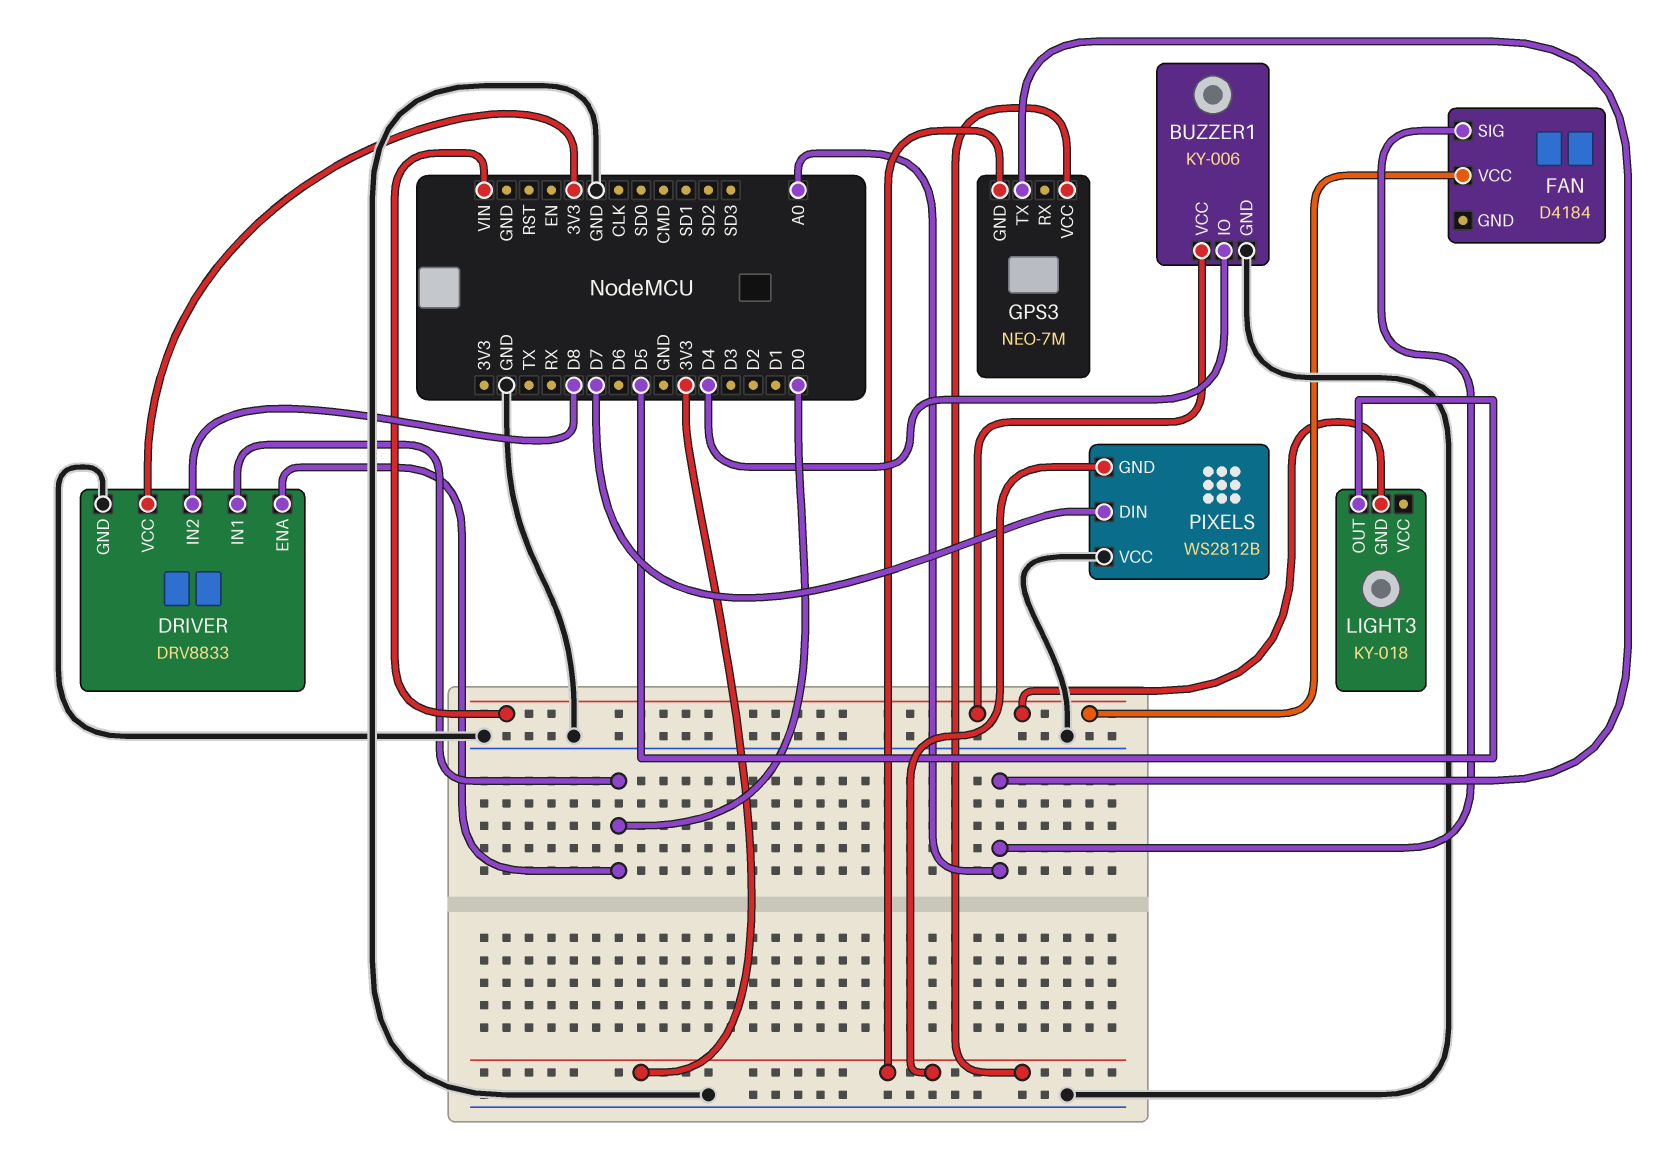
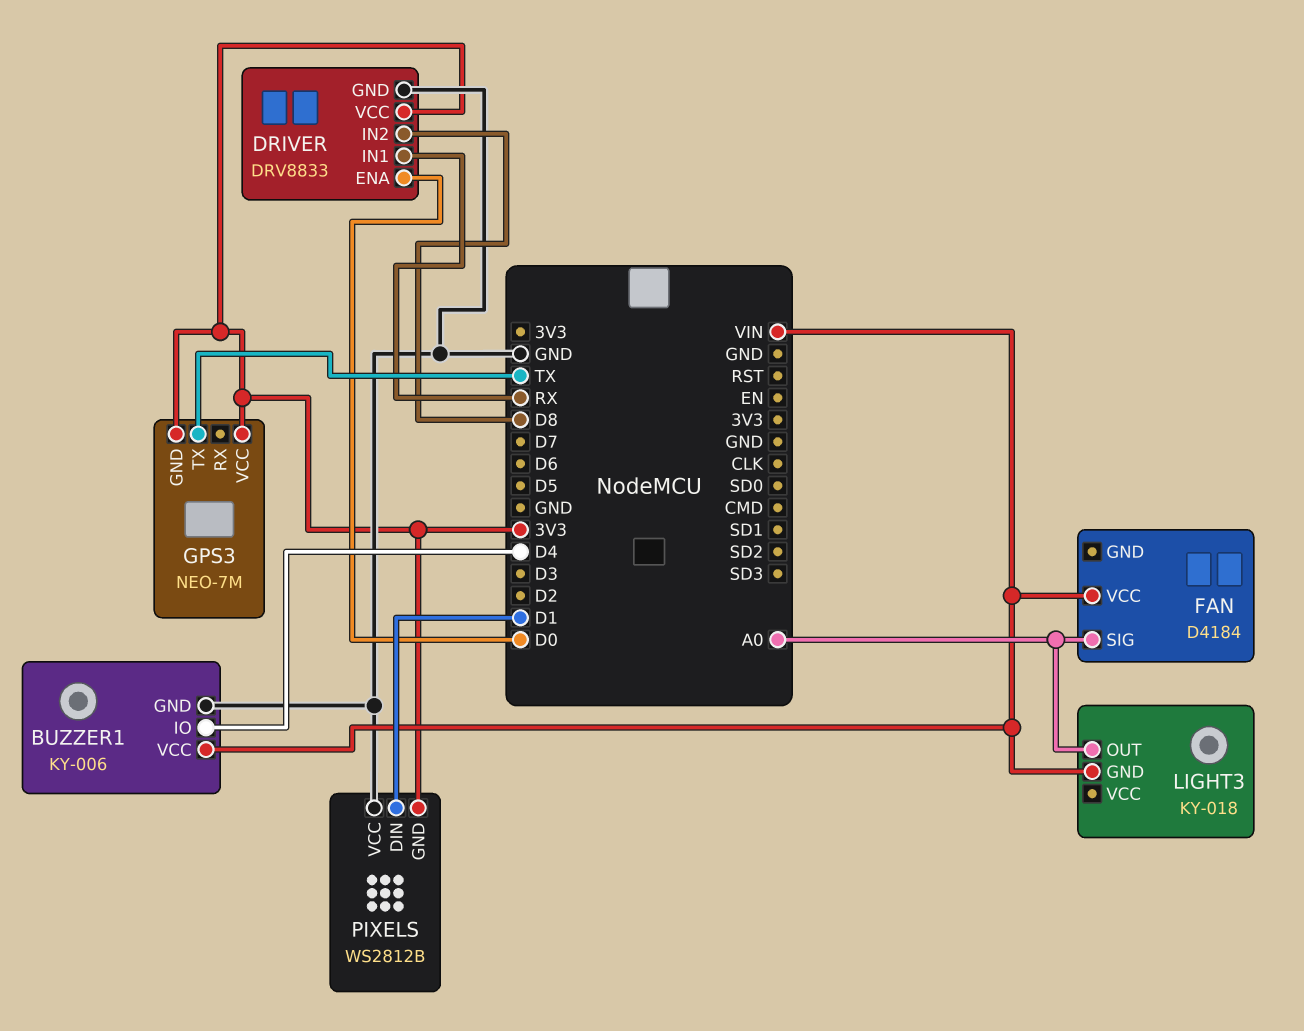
DRIVER pin IN1: D0 -> RX
GPS3 pin TX: A0 -> TX
LIGHT3 pin OUT: D5 -> A0
PIXELS pin DIN: D7 -> D1

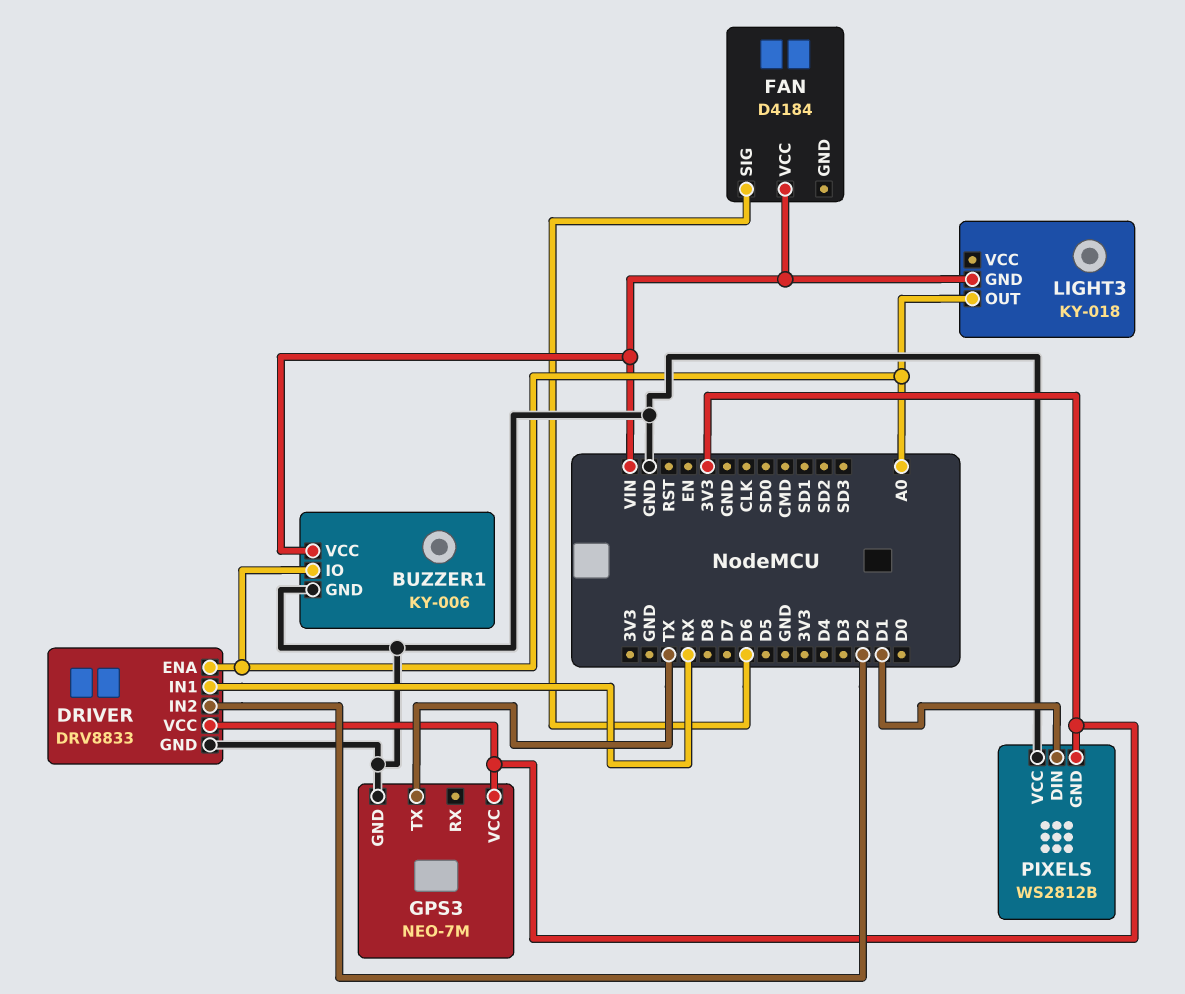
BUZZER1 pin IO: D4 -> A0
DRIVER pin ENA: D0 -> A0
DRIVER pin IN2: D8 -> D2
FAN pin SIG: A0 -> D6
GPS3 pin GND: 3V3 -> GND

